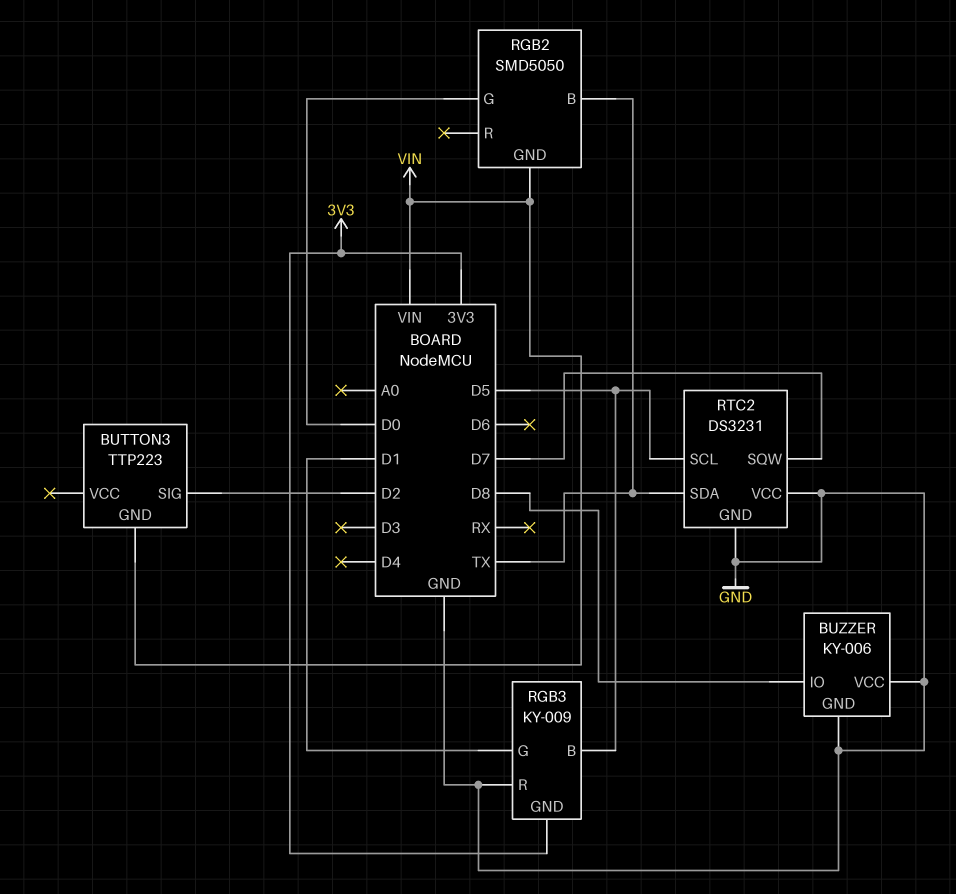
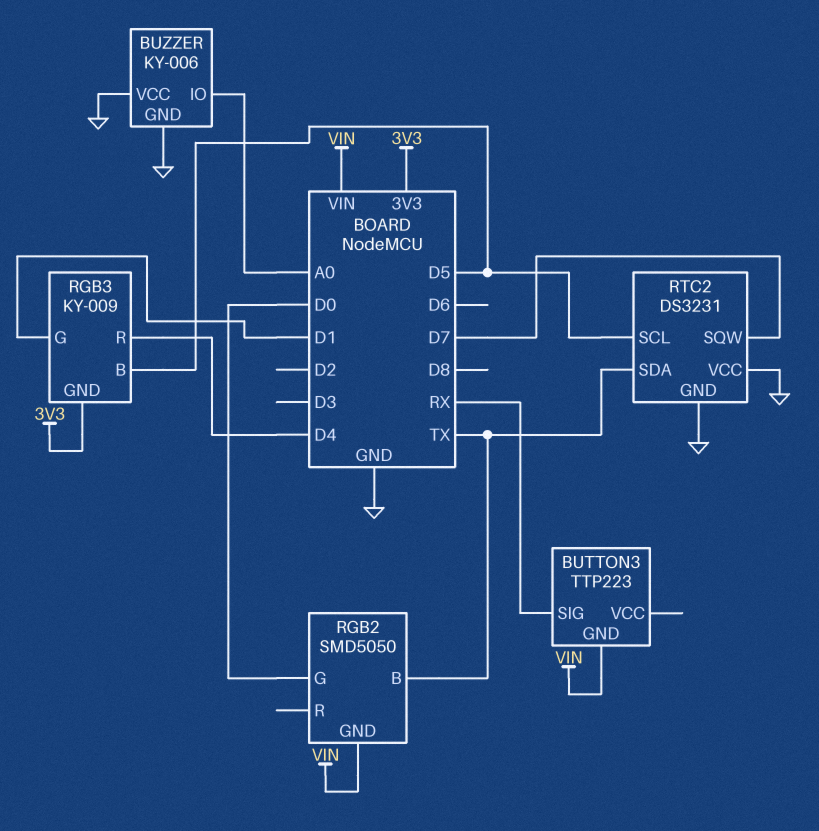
BUTTON3 pin SIG: D2 -> RX
BUZZER pin IO: D8 -> A0
RGB3 pin R: GND -> D4

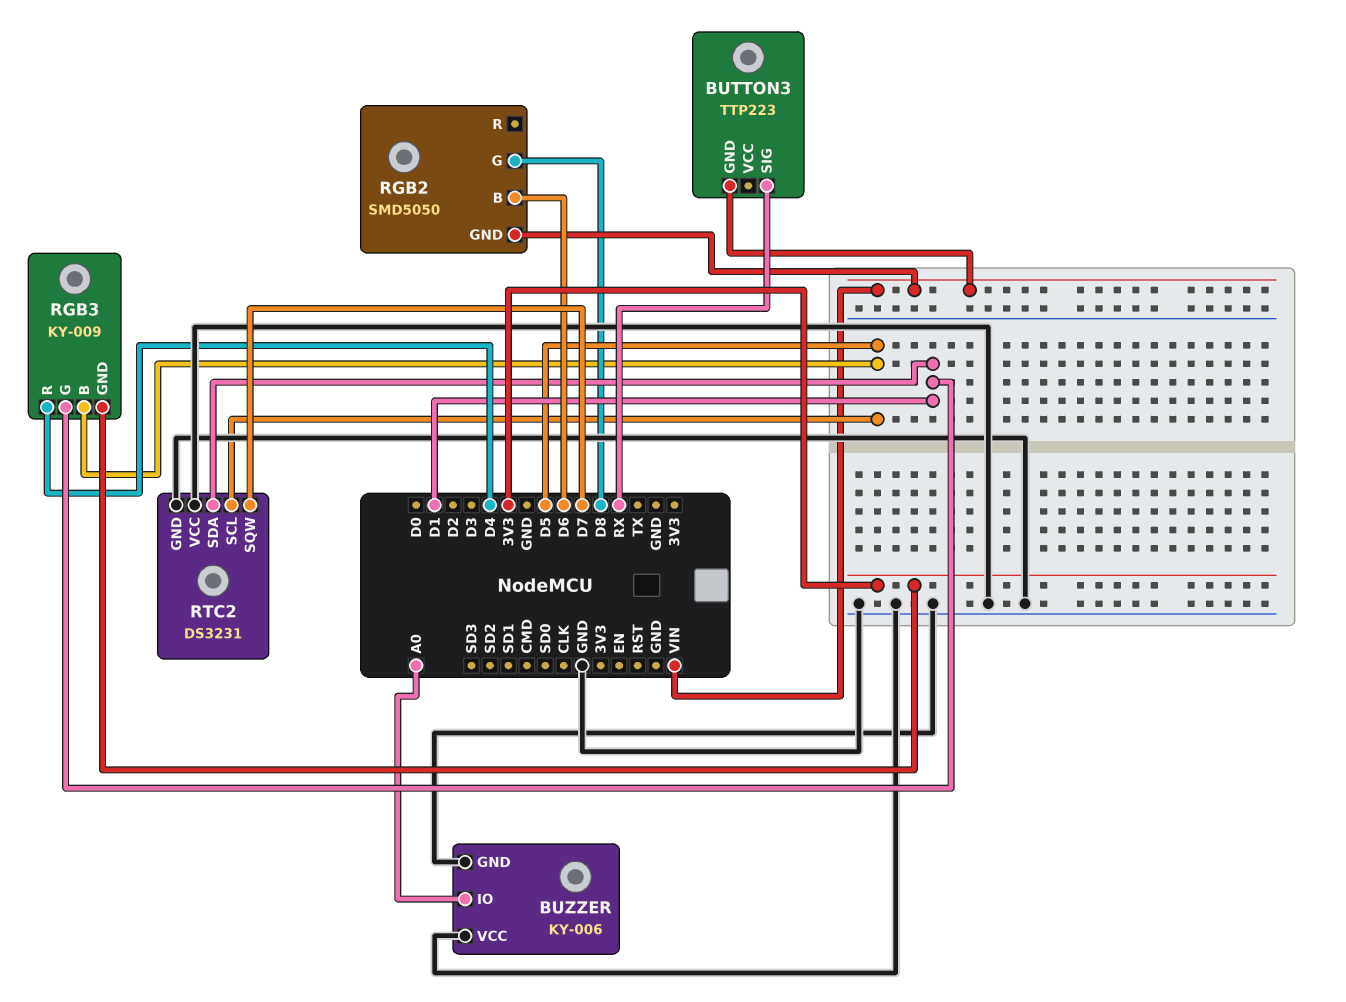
RGB2 pin B: TX -> D6
RGB2 pin G: D0 -> D8
RTC2 pin SDA: TX -> D1

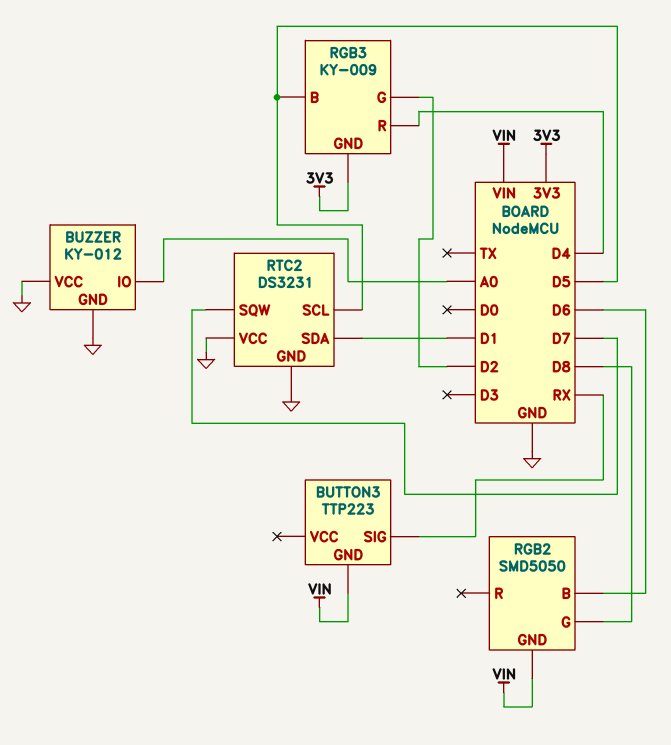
BUZZER: KY-006 -> KY-012
RGB3 pin G: D1 -> D2

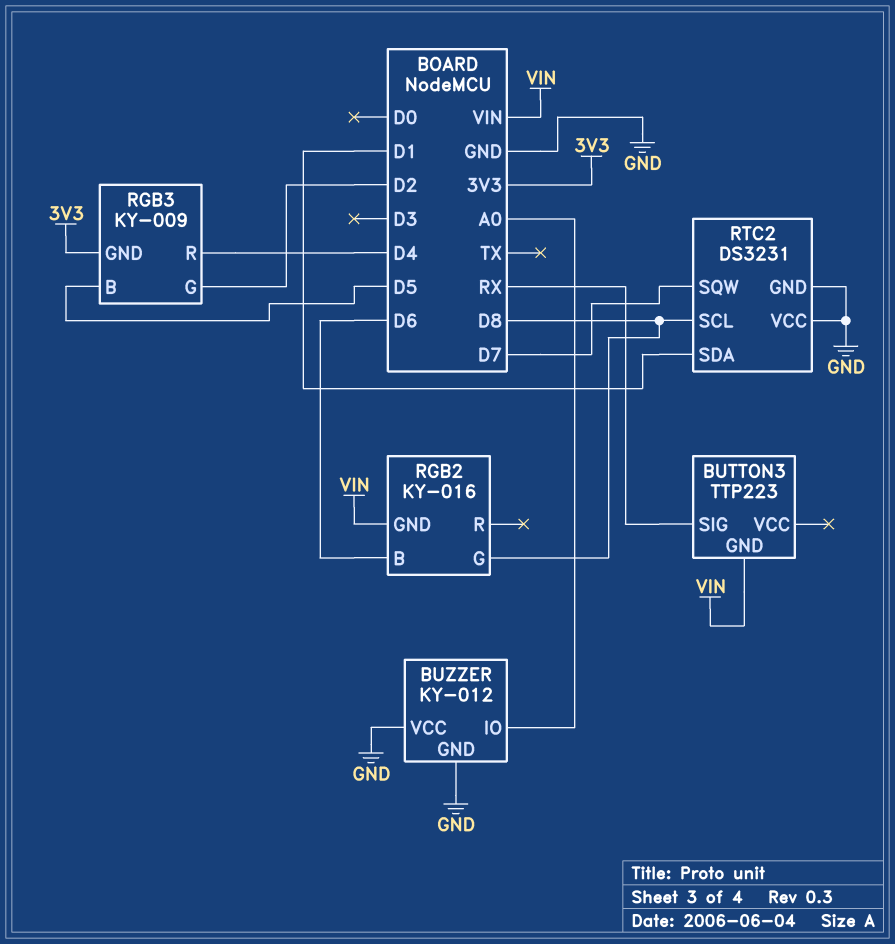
RGB2: SMD5050 -> KY-016
RTC2 pin SCL: D5 -> D8

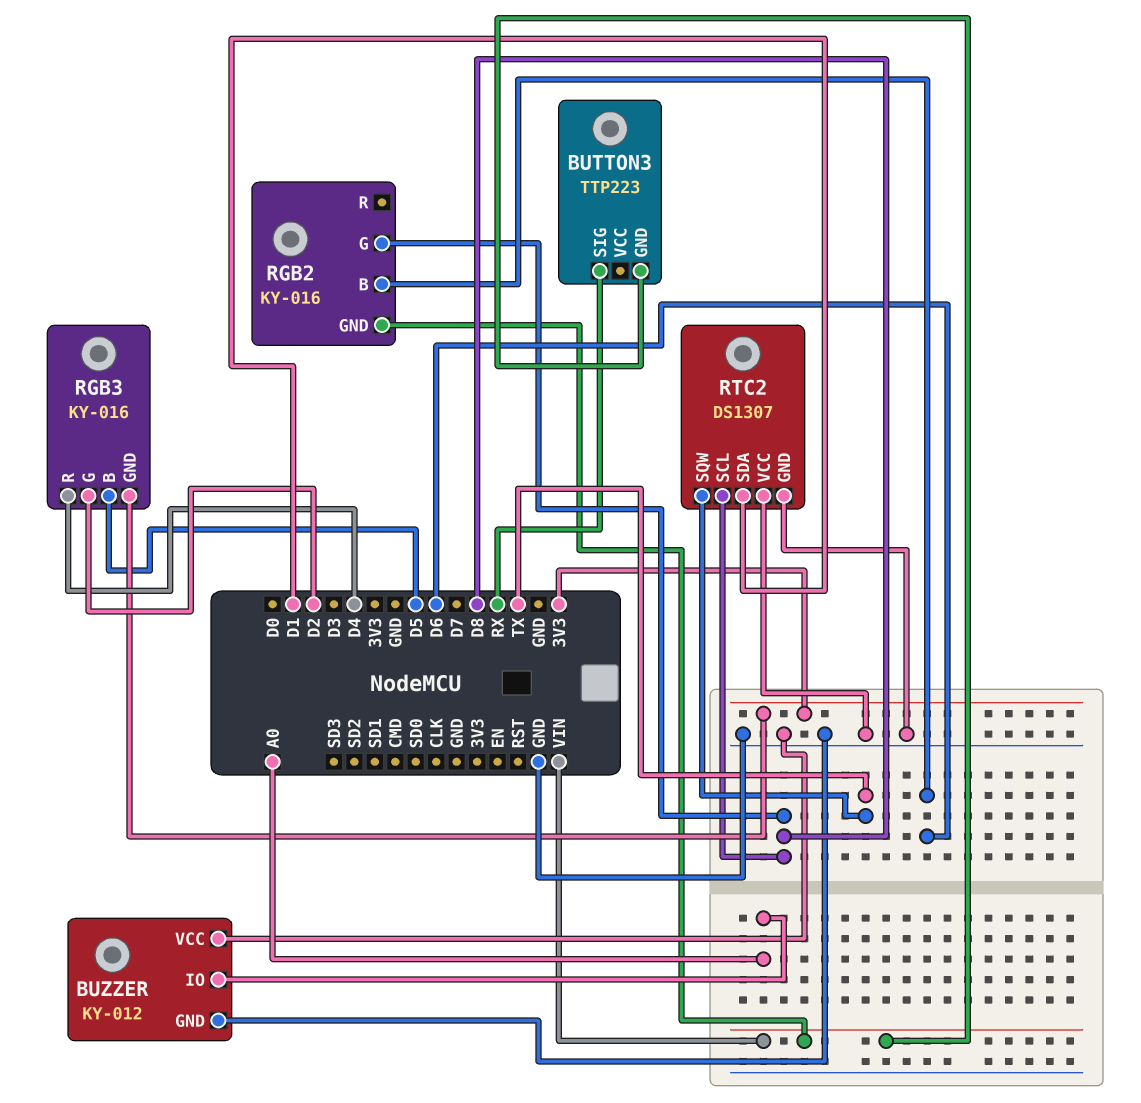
RGB3: KY-009 -> KY-016
RTC2: DS3231 -> DS1307
RTC2 pin SQW: D7 -> TX

